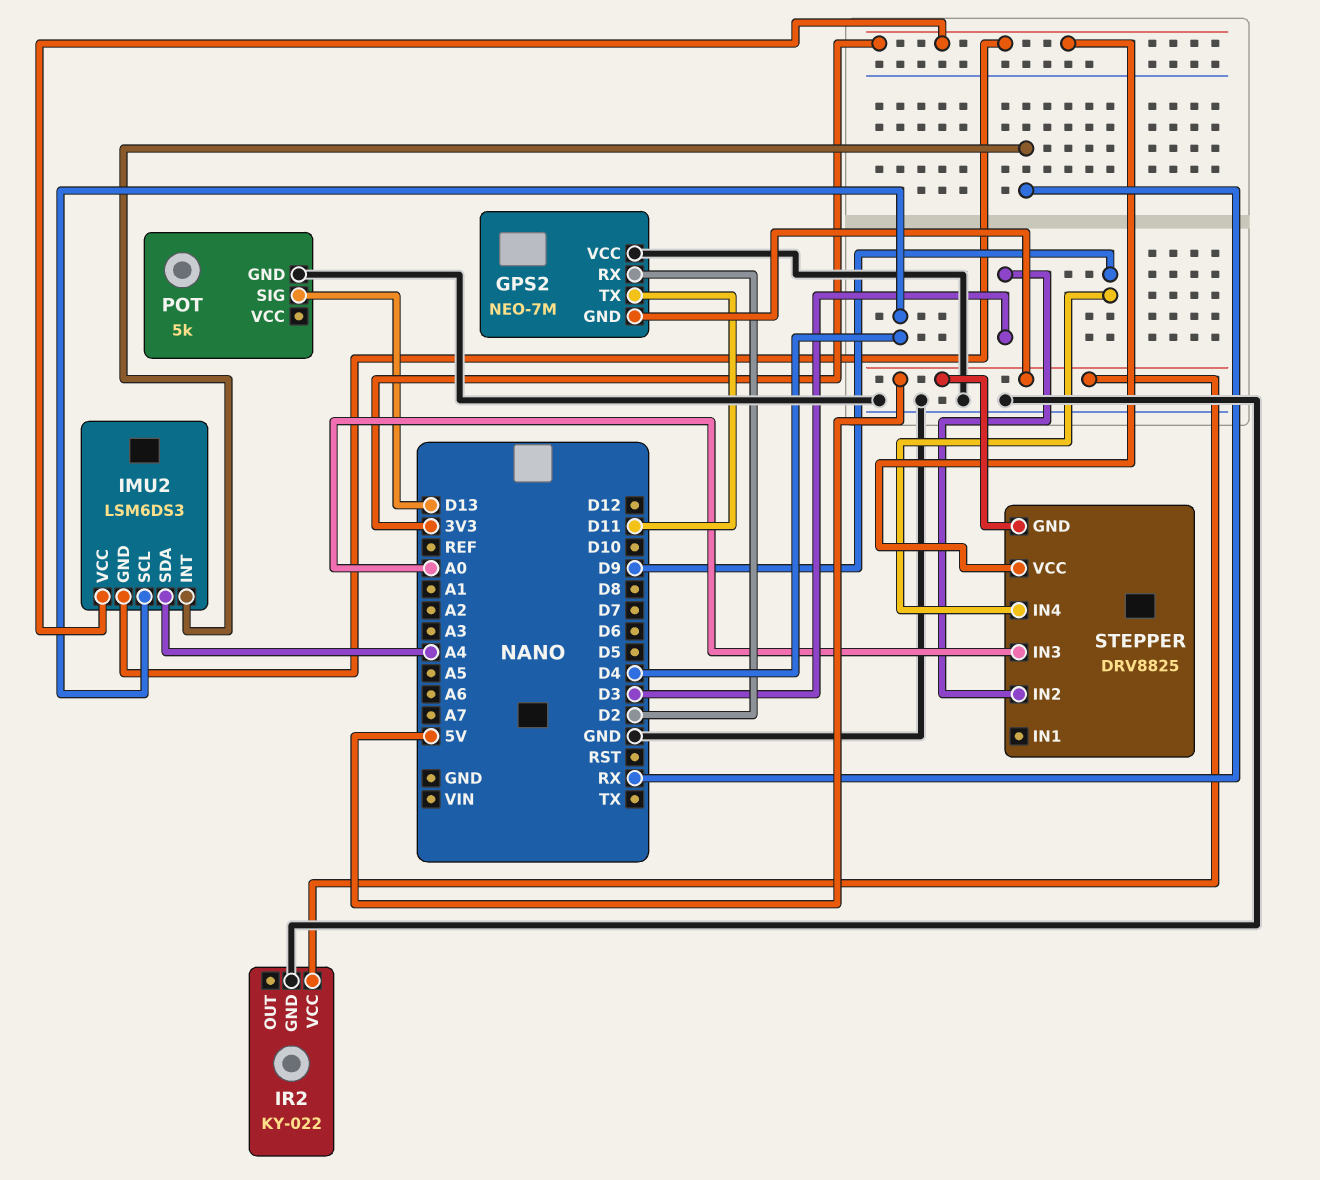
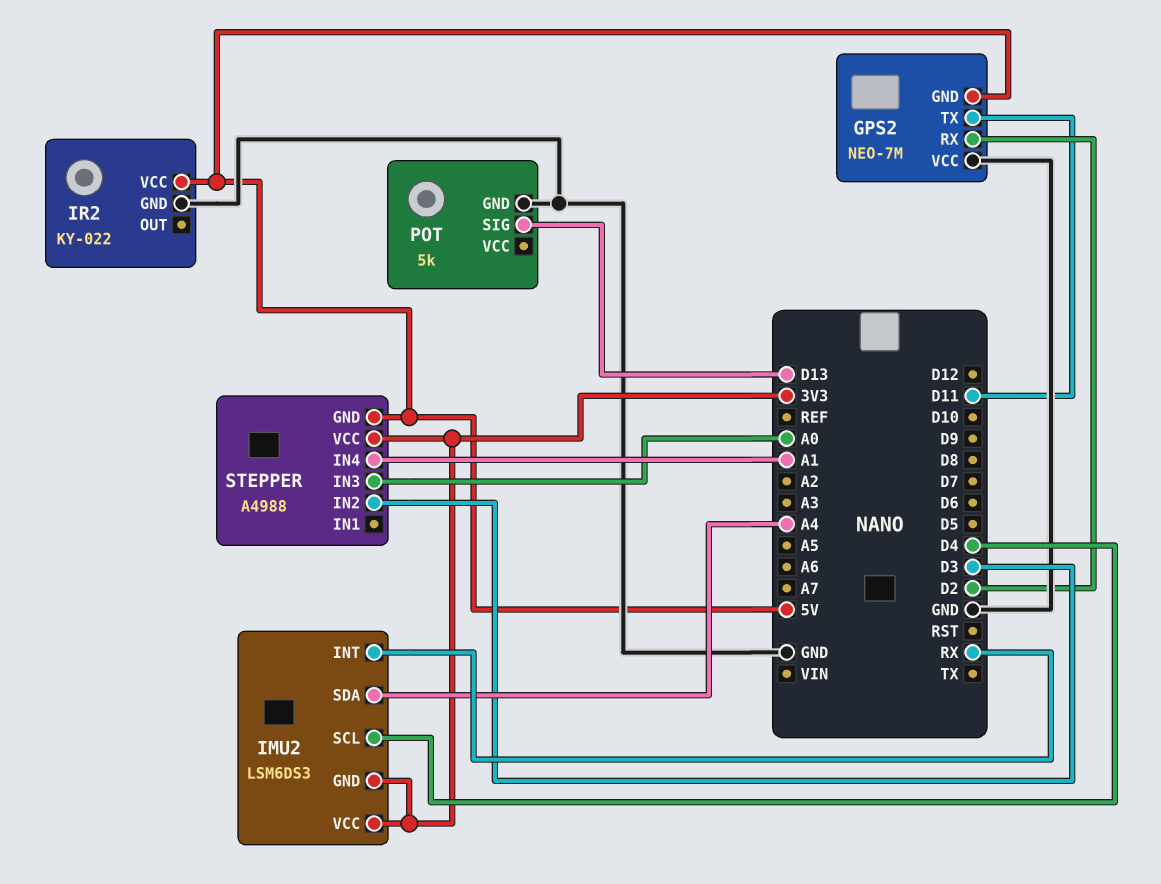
STEPPER: DRV8825 -> A4988
STEPPER pin IN4: D9 -> A1

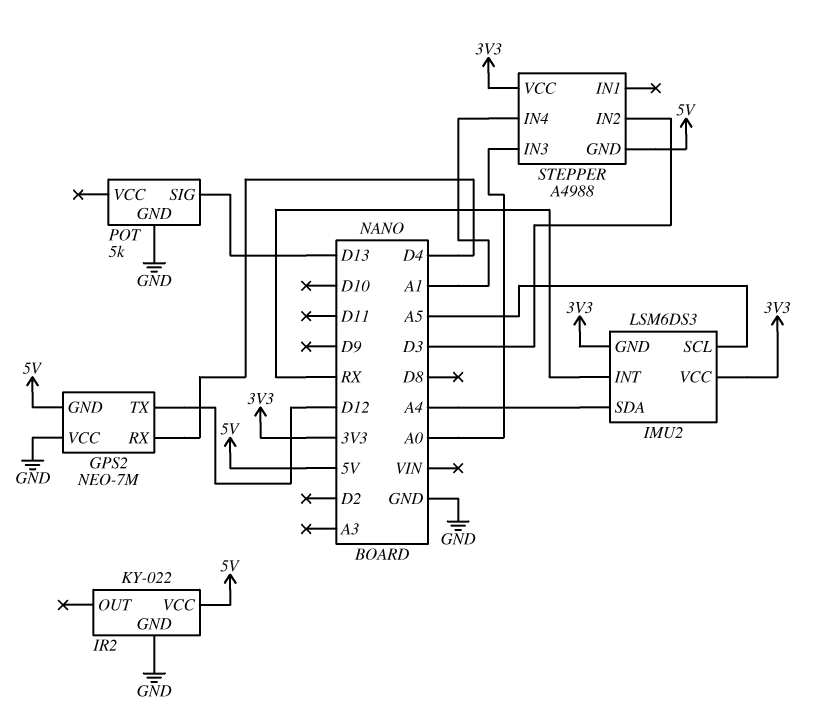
GPS2 pin RX: D2 -> D4
GPS2 pin TX: D11 -> D12
IMU2 pin SCL: D4 -> A5

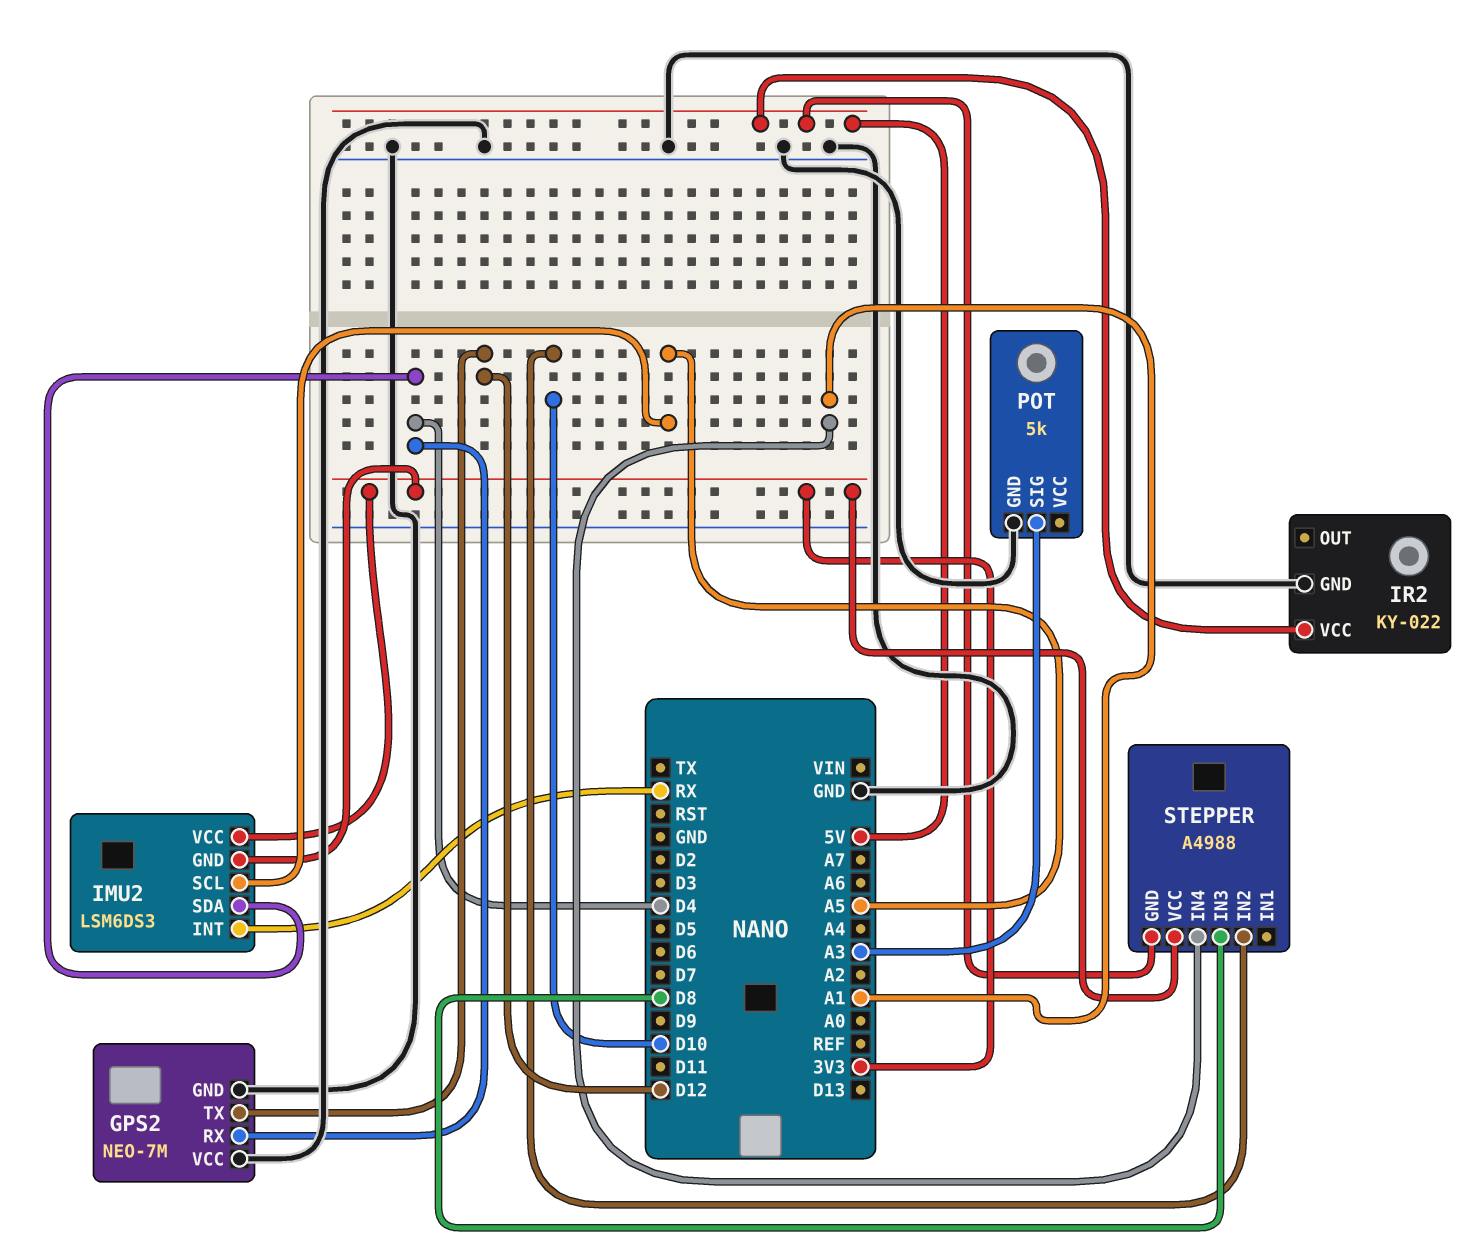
GPS2 pin GND: 5V -> GND
IMU2 pin SDA: A4 -> D4
POT pin SIG: D13 -> A3
STEPPER pin IN2: D3 -> D10
STEPPER pin IN3: A0 -> D8

